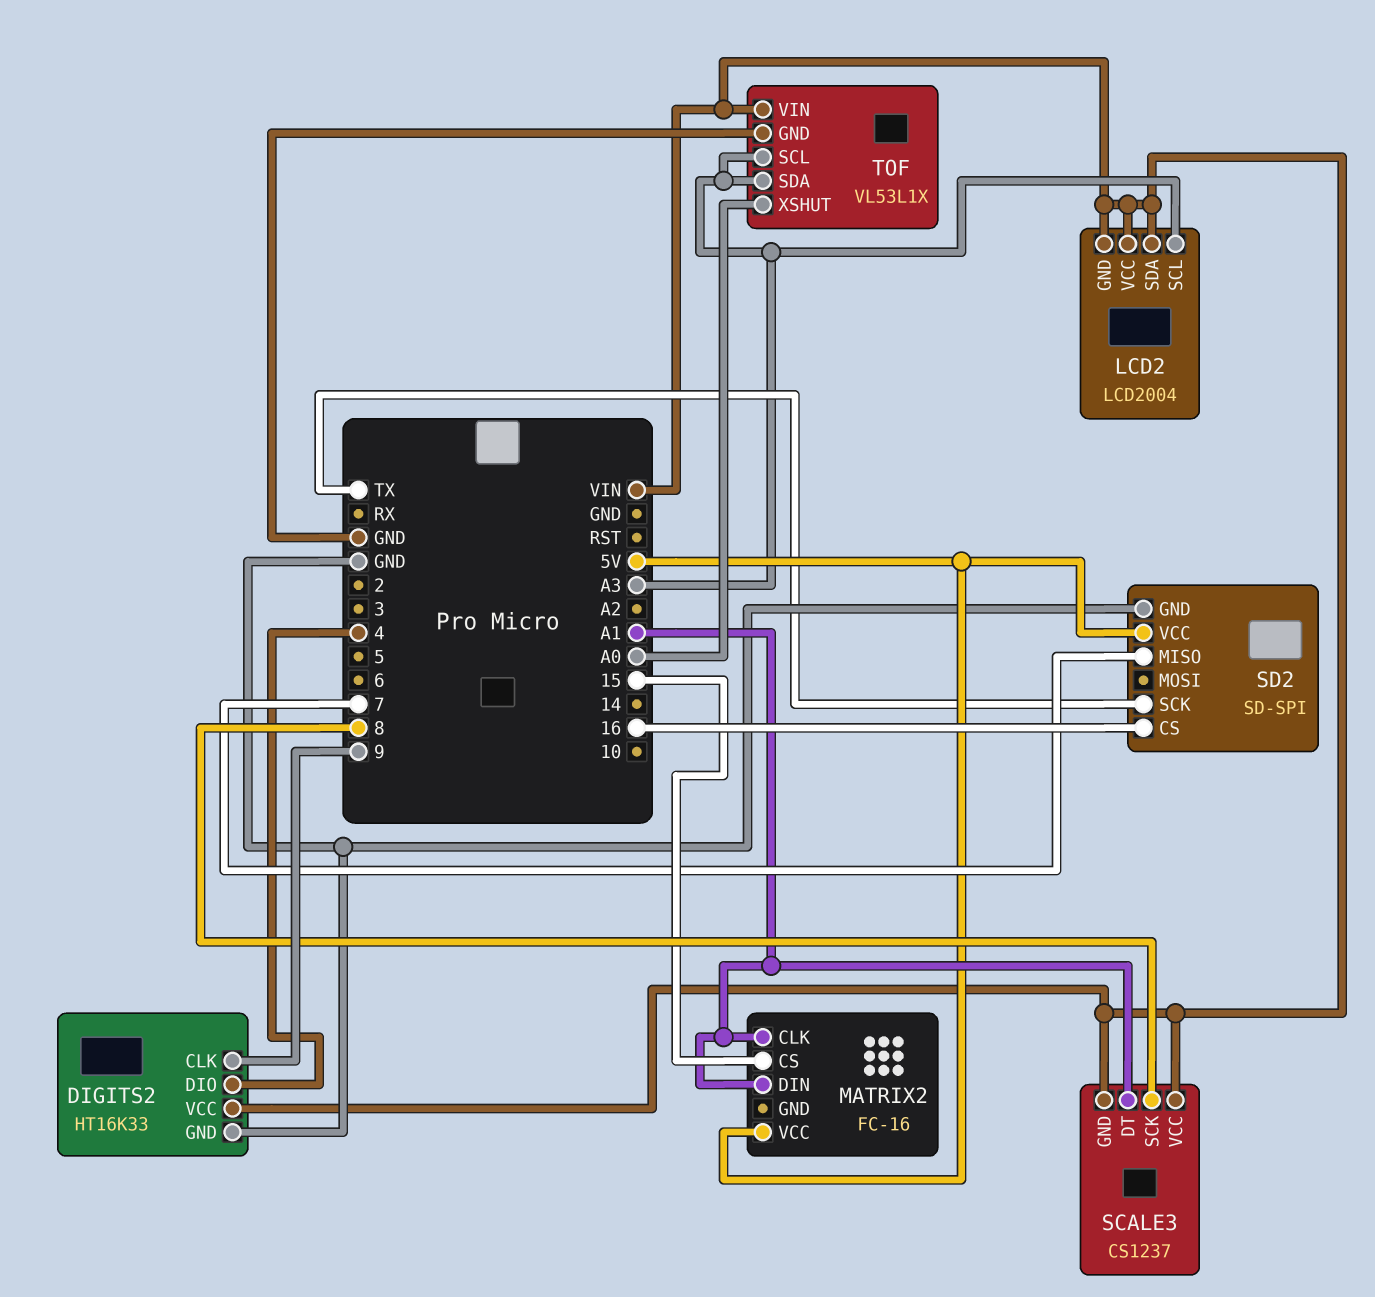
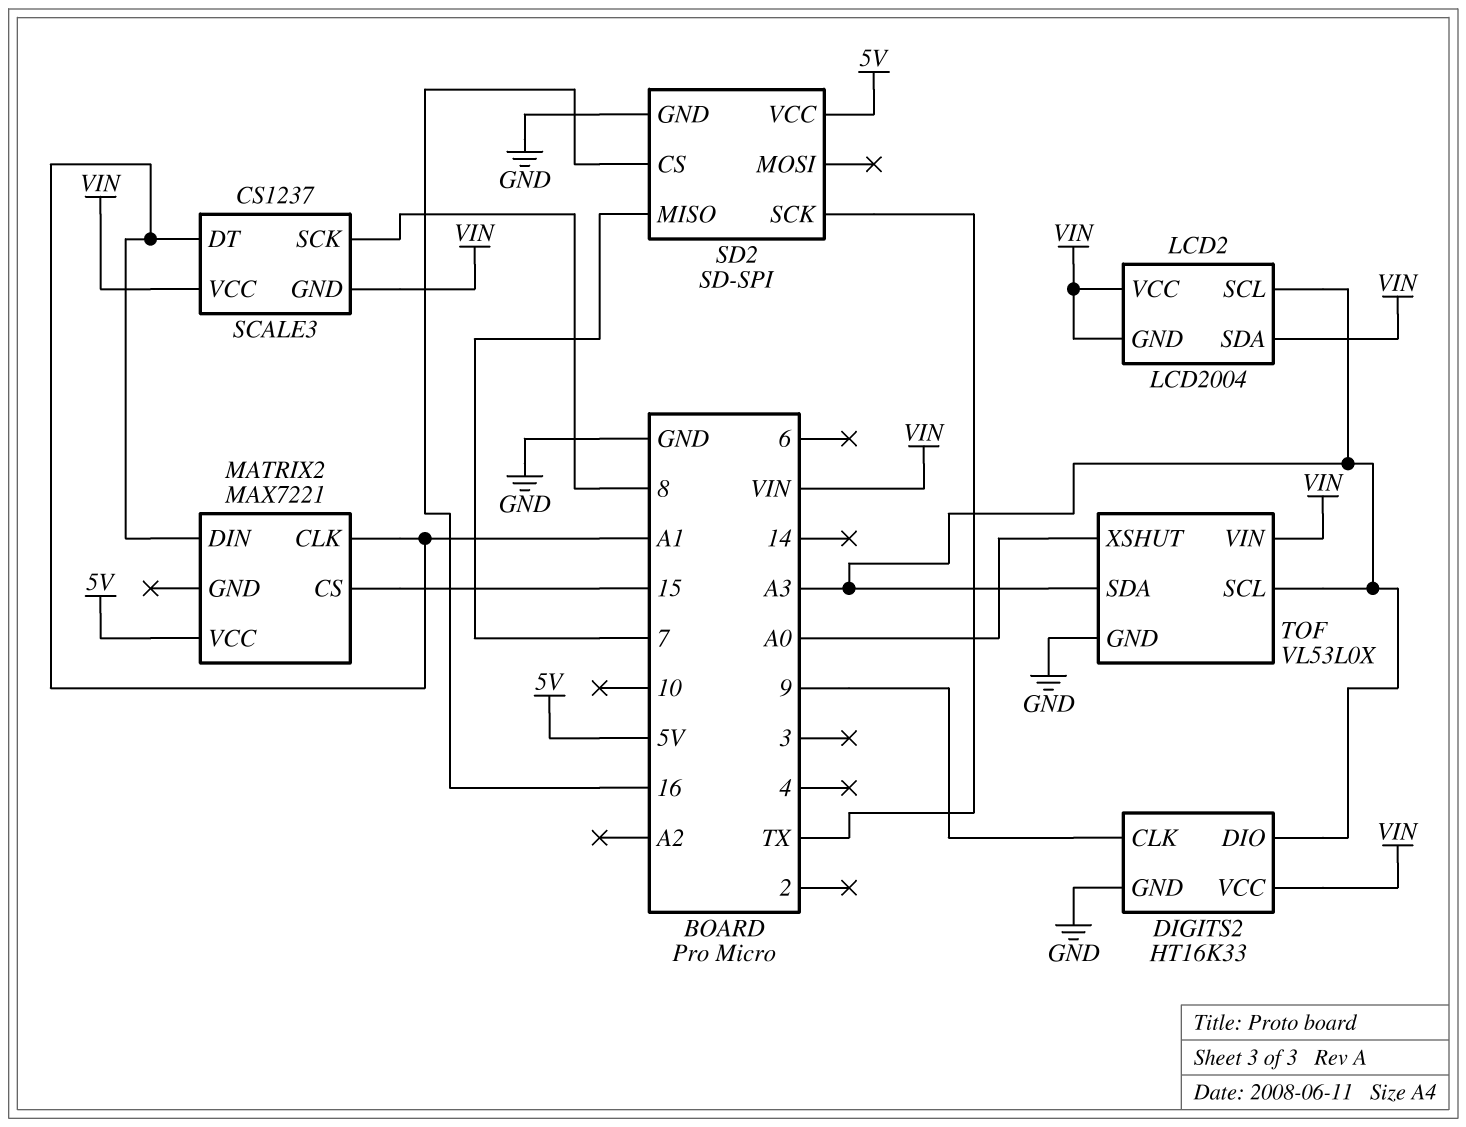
DIGITS2 pin DIO: 4 -> A3
MATRIX2: FC-16 -> MAX7221
TOF: VL53L1X -> VL53L0X

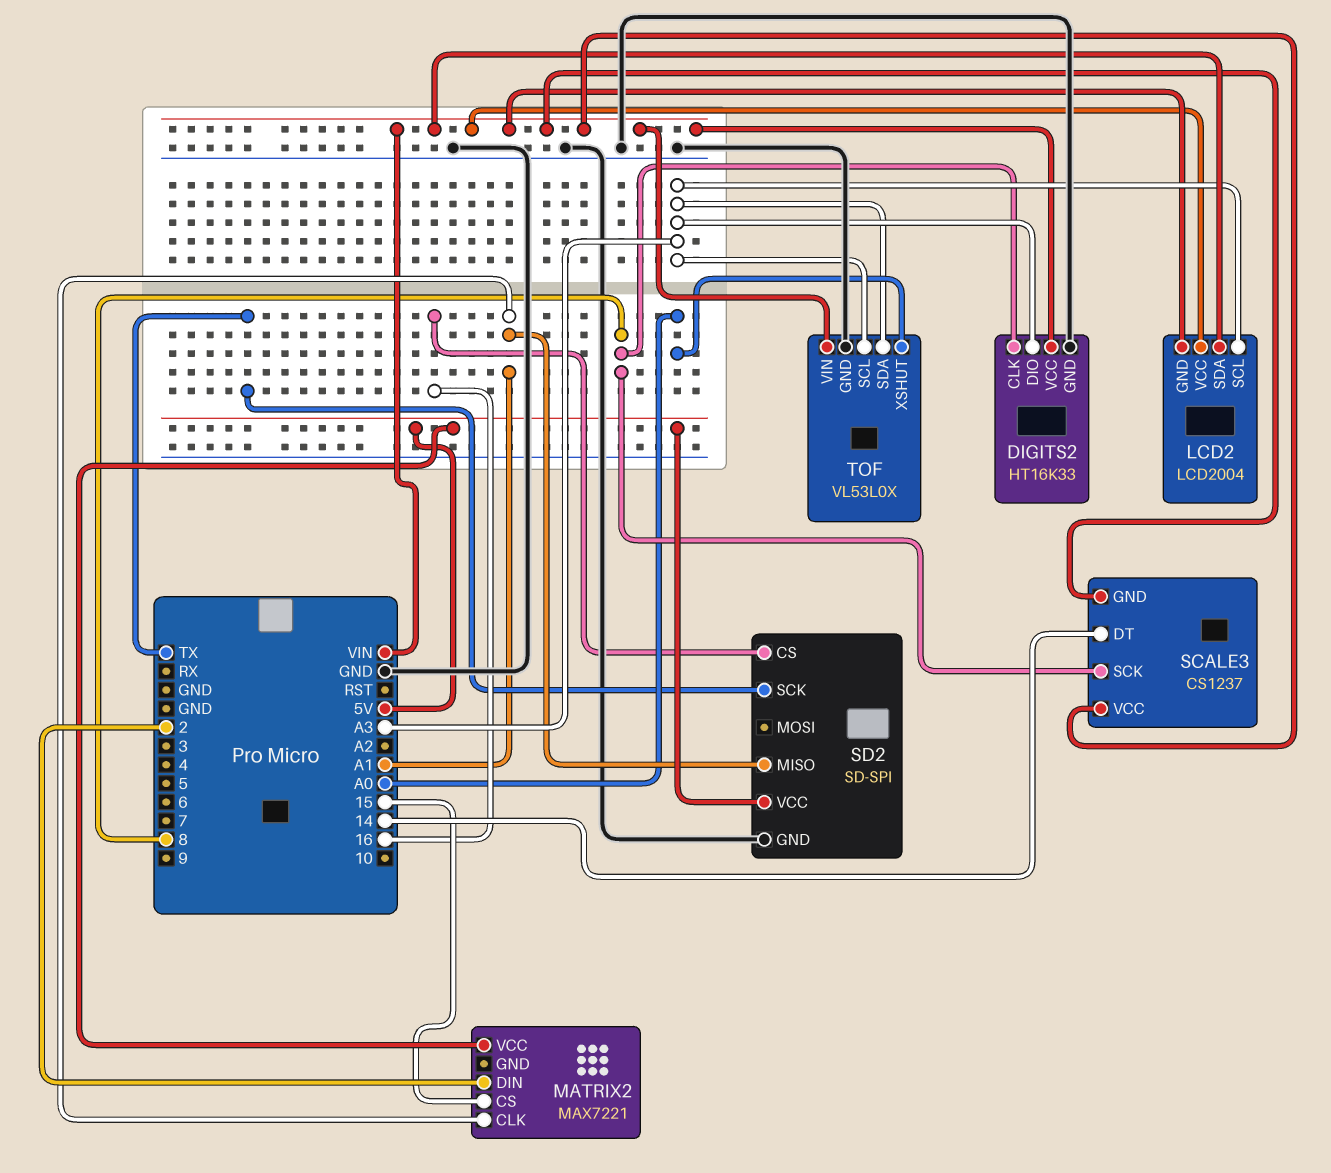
DIGITS2 pin CLK: 9 -> 8
MATRIX2 pin DIN: A1 -> 2
SCALE3 pin DT: A1 -> 14
SD2 pin MISO: 7 -> A1

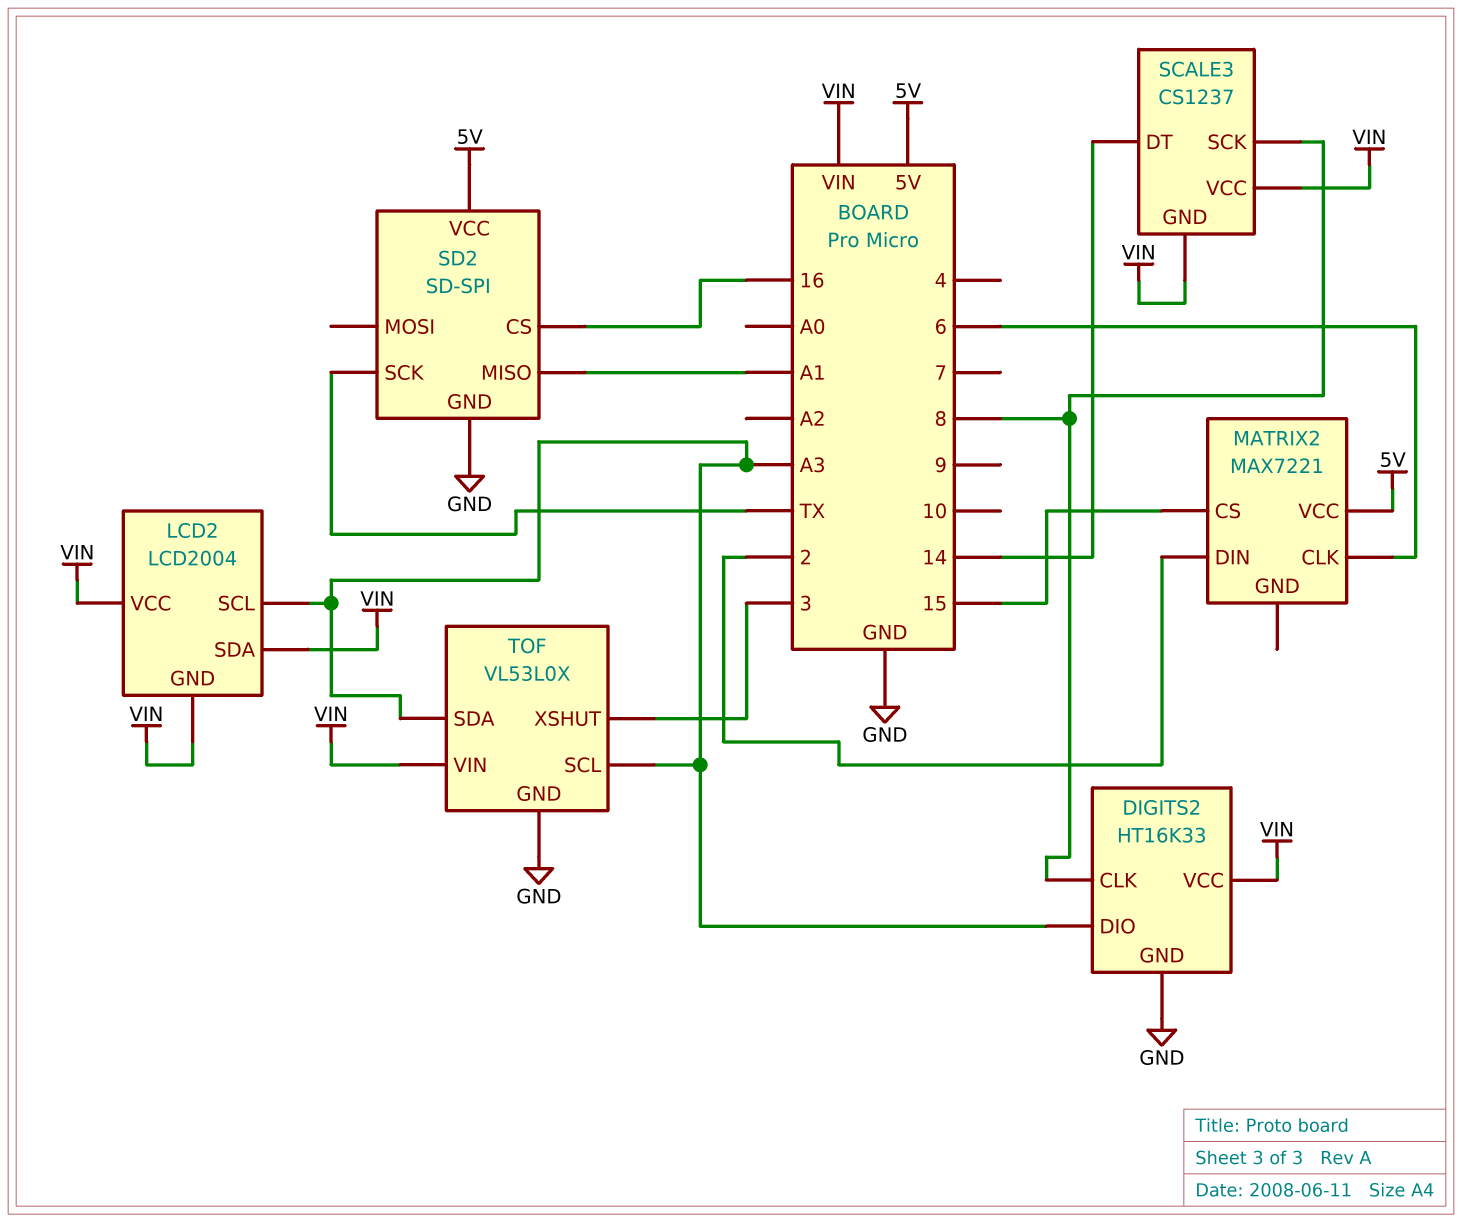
MATRIX2 pin CLK: A1 -> 6
TOF pin XSHUT: A0 -> 3

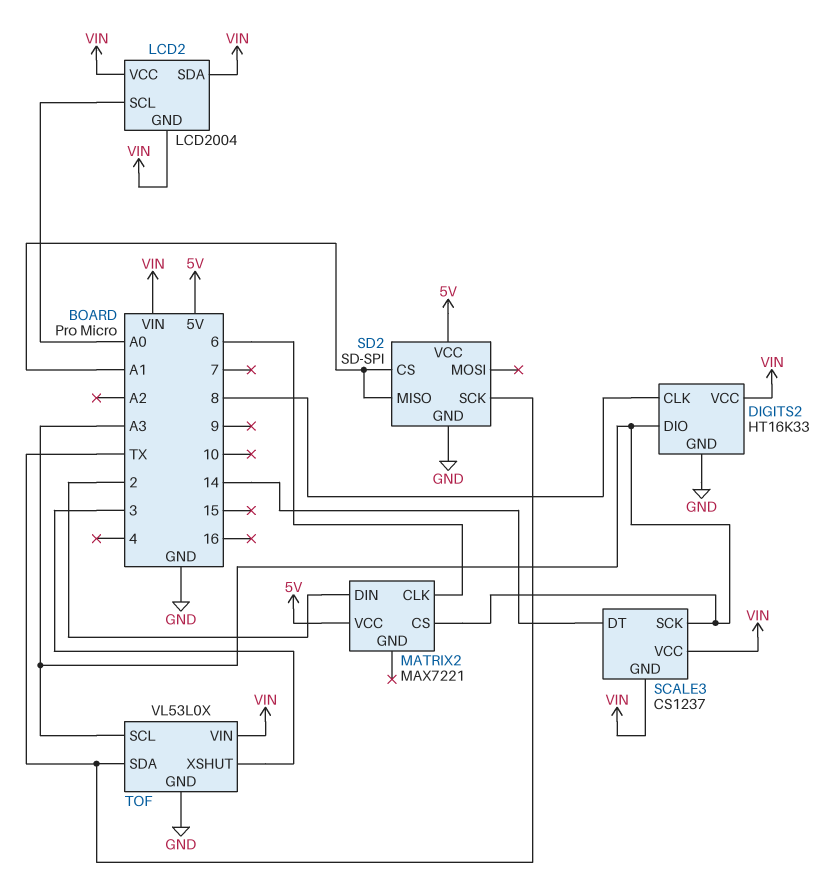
LCD2 pin SCL: A3 -> A0
MATRIX2 pin CS: 15 -> A3
SCALE3 pin SCK: 8 -> A3
SD2 pin CS: 16 -> A1
TOF pin SDA: A3 -> TX

